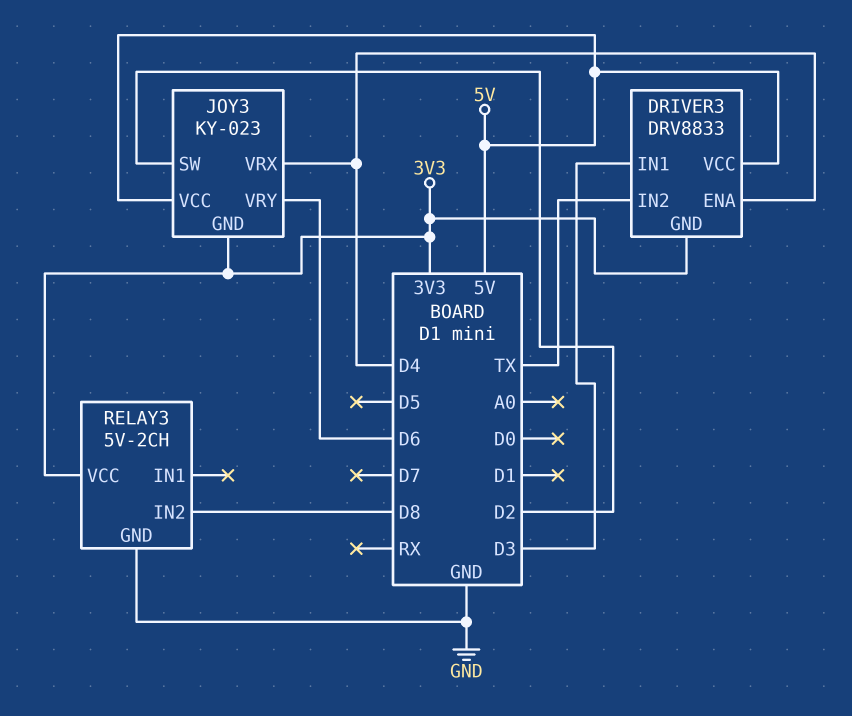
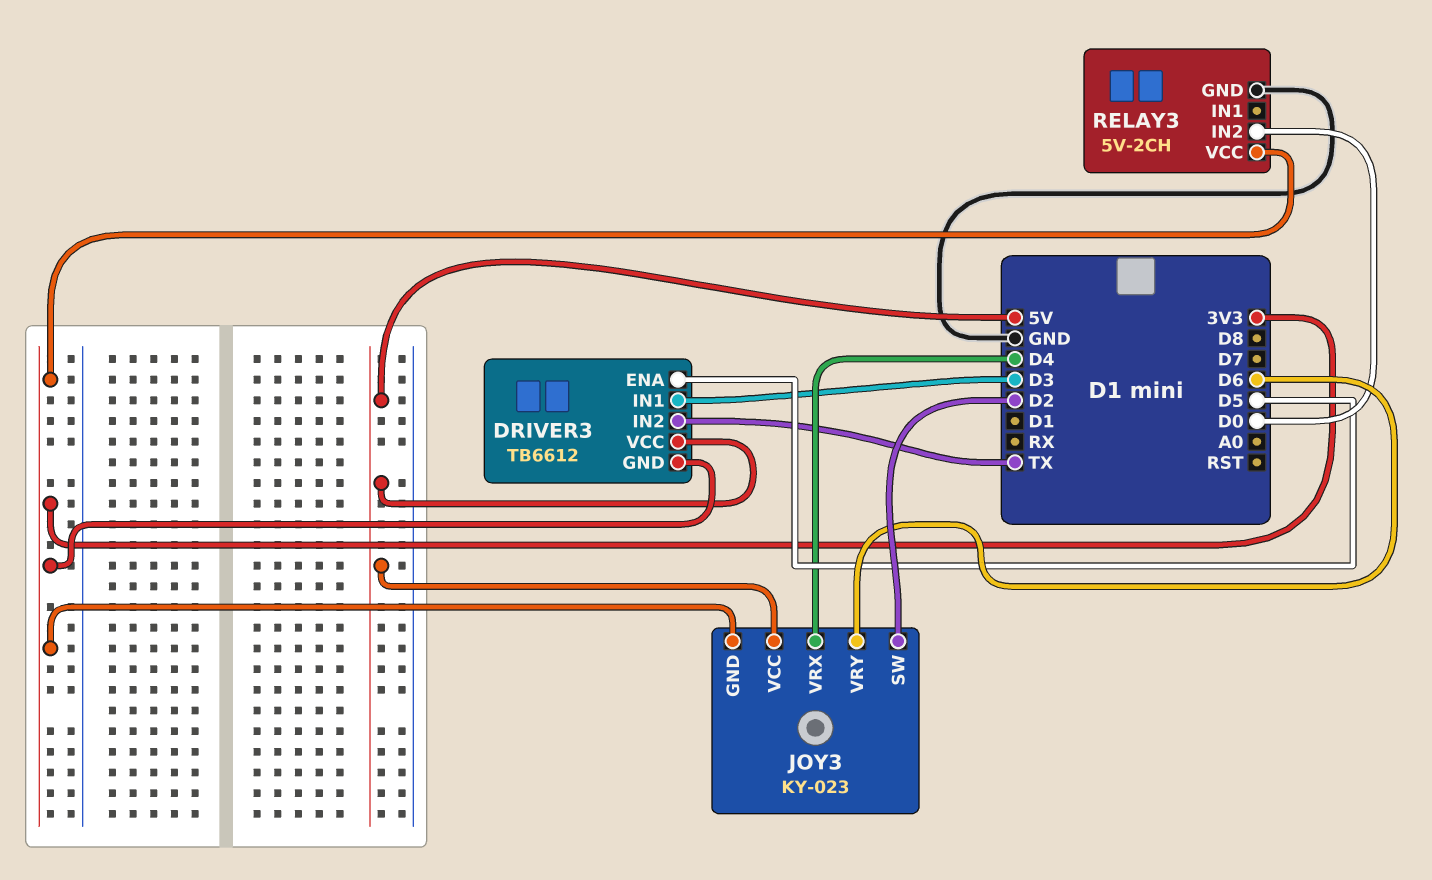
DRIVER3: DRV8833 -> TB6612
DRIVER3 pin ENA: D4 -> D5
RELAY3 pin IN2: D8 -> D0

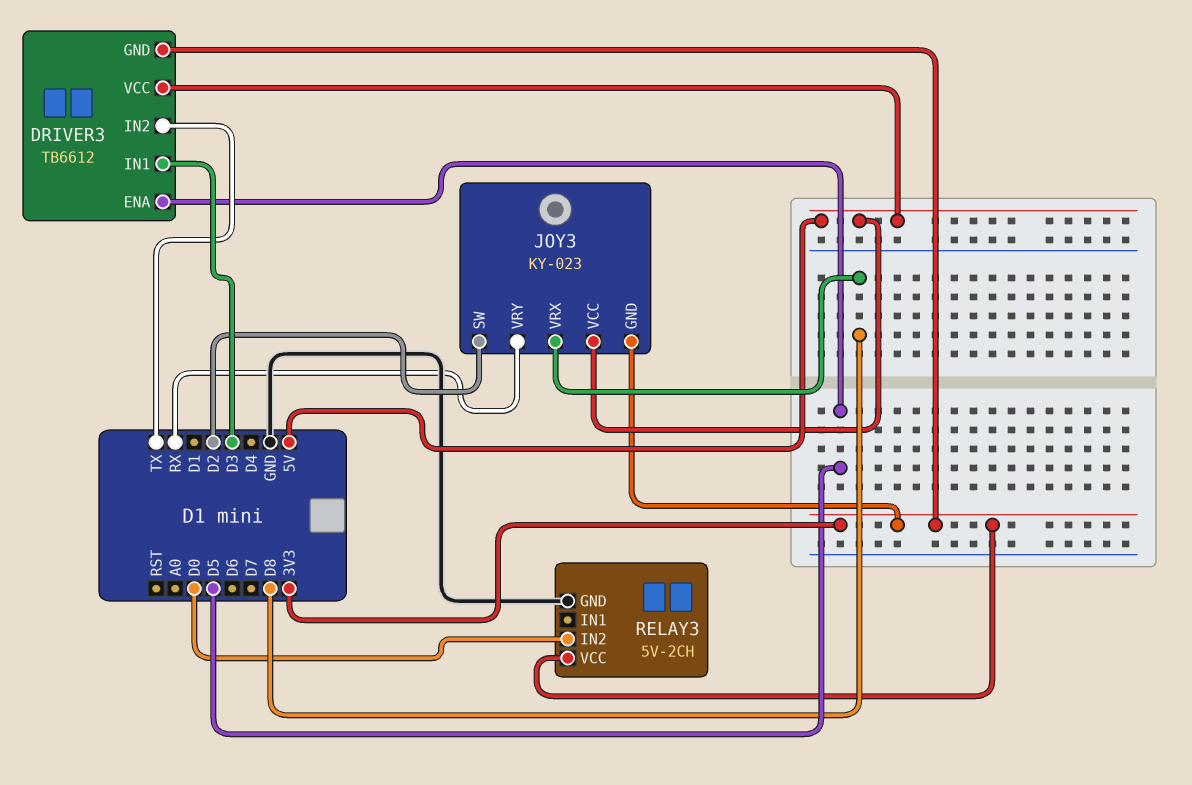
JOY3 pin VRX: D4 -> D8
JOY3 pin VRY: D6 -> RX

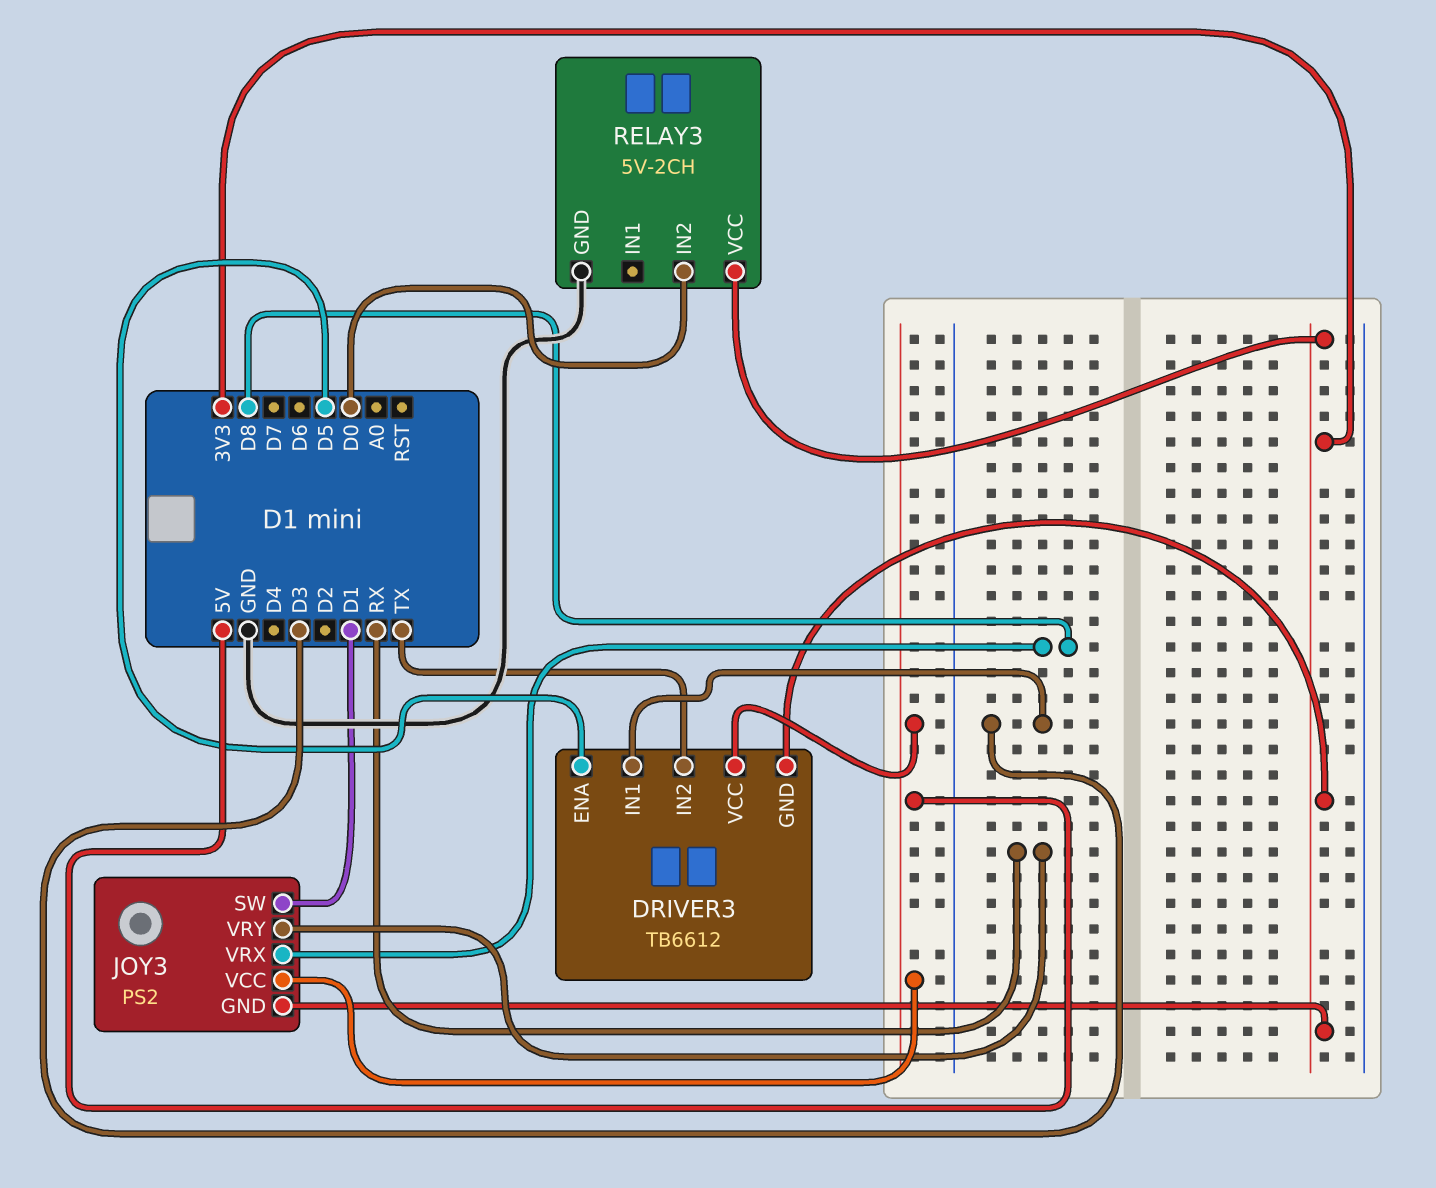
JOY3: KY-023 -> PS2
JOY3 pin SW: D2 -> D1

